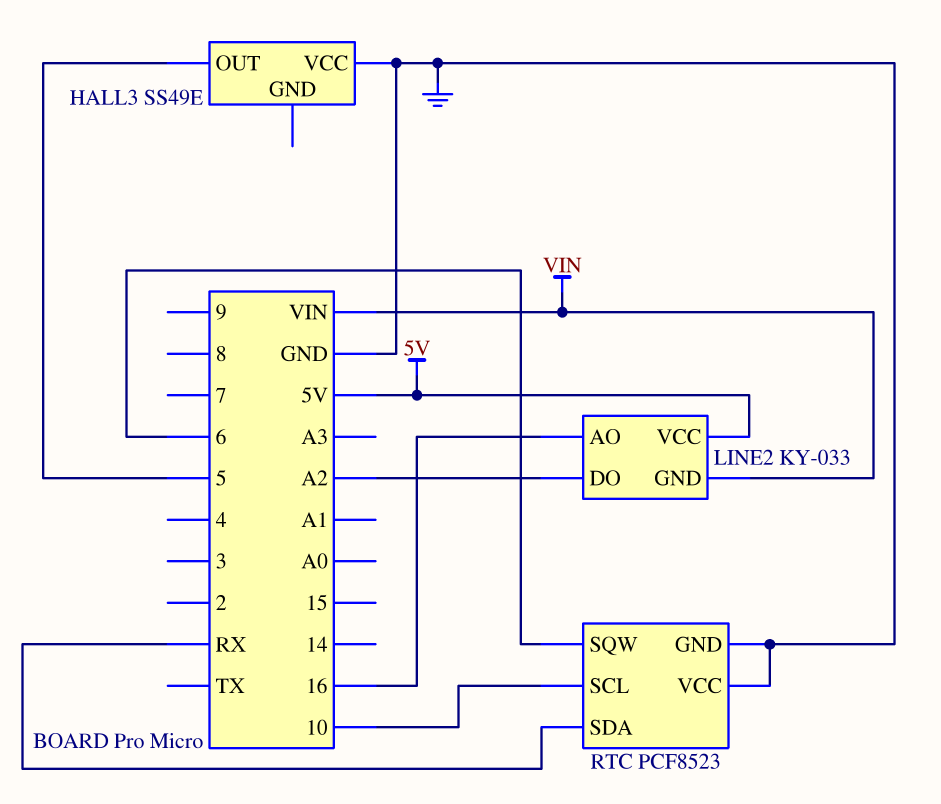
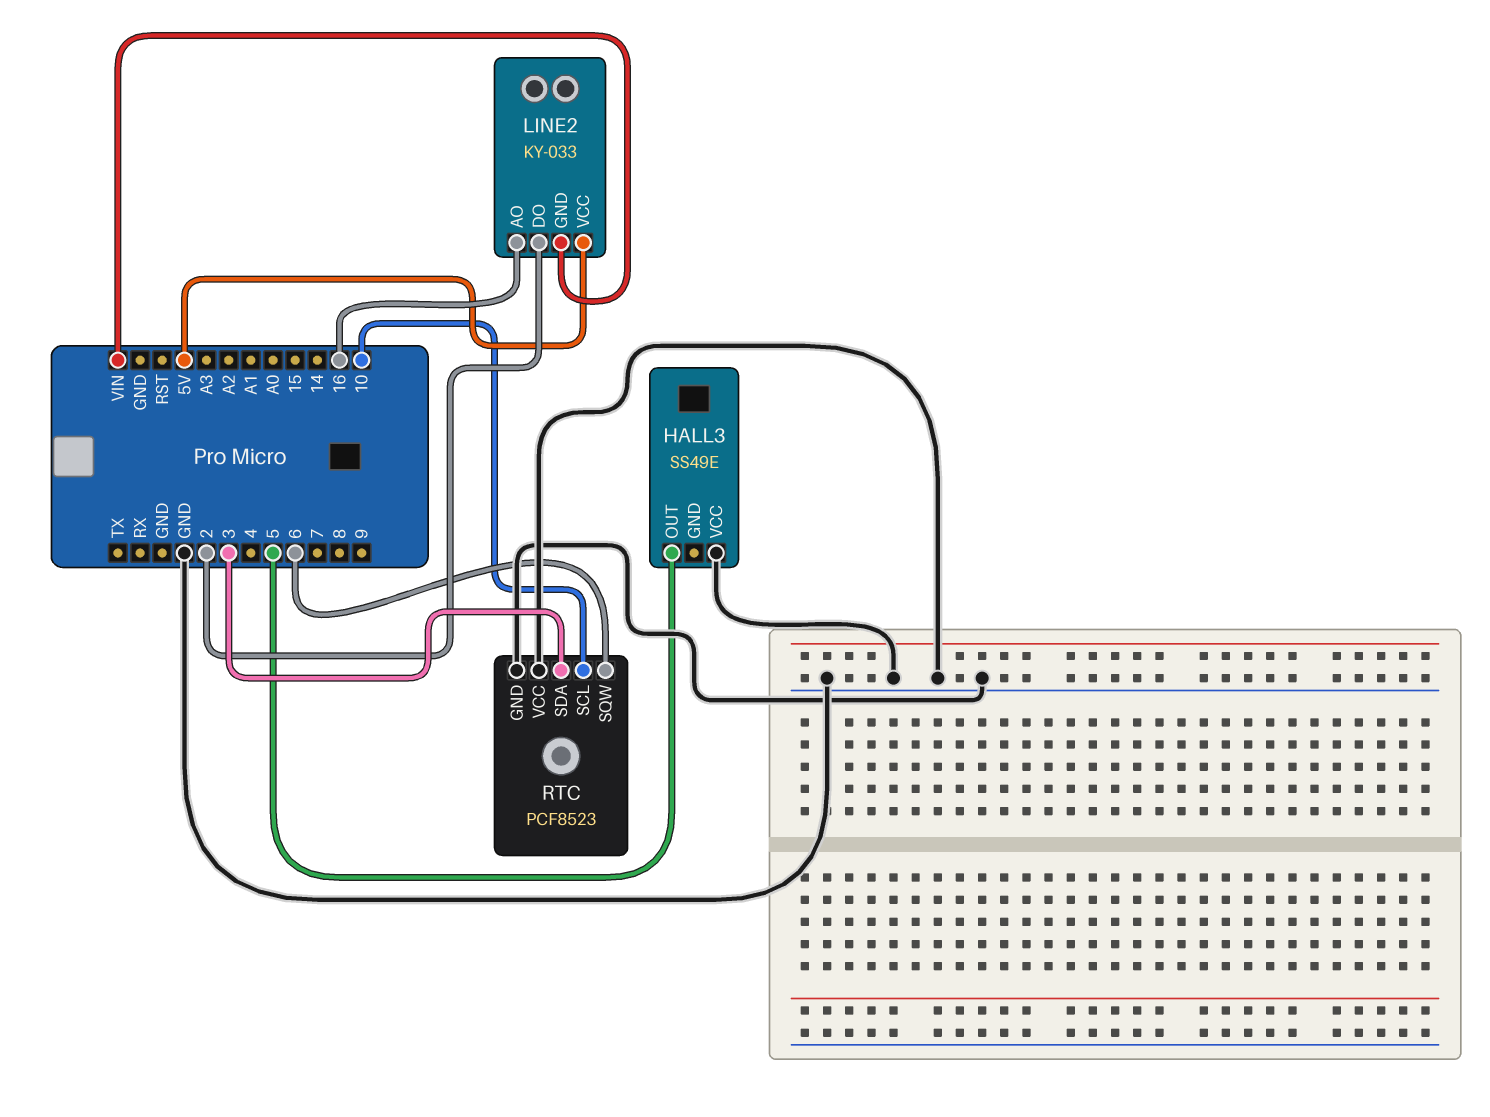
LINE2 pin DO: A2 -> 2
RTC pin SDA: RX -> 3

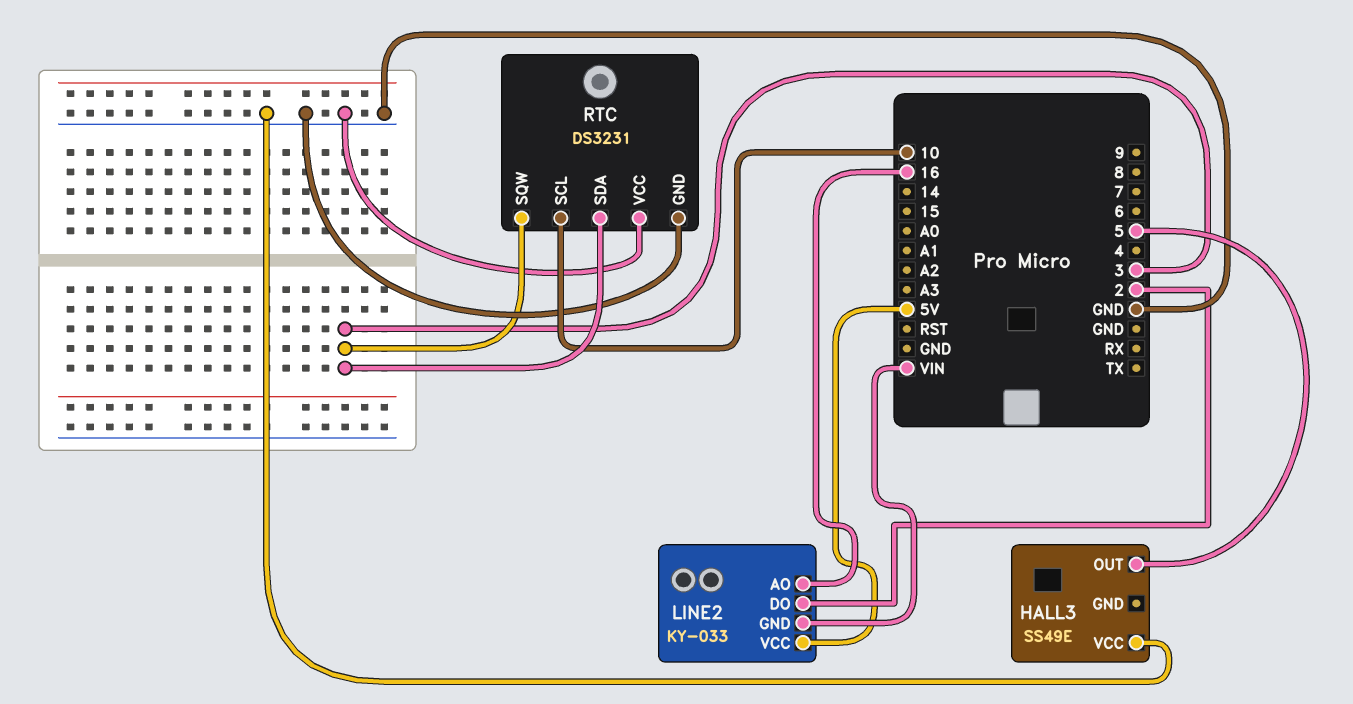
RTC: PCF8523 -> DS3231
RTC pin SQW: 6 -> 3

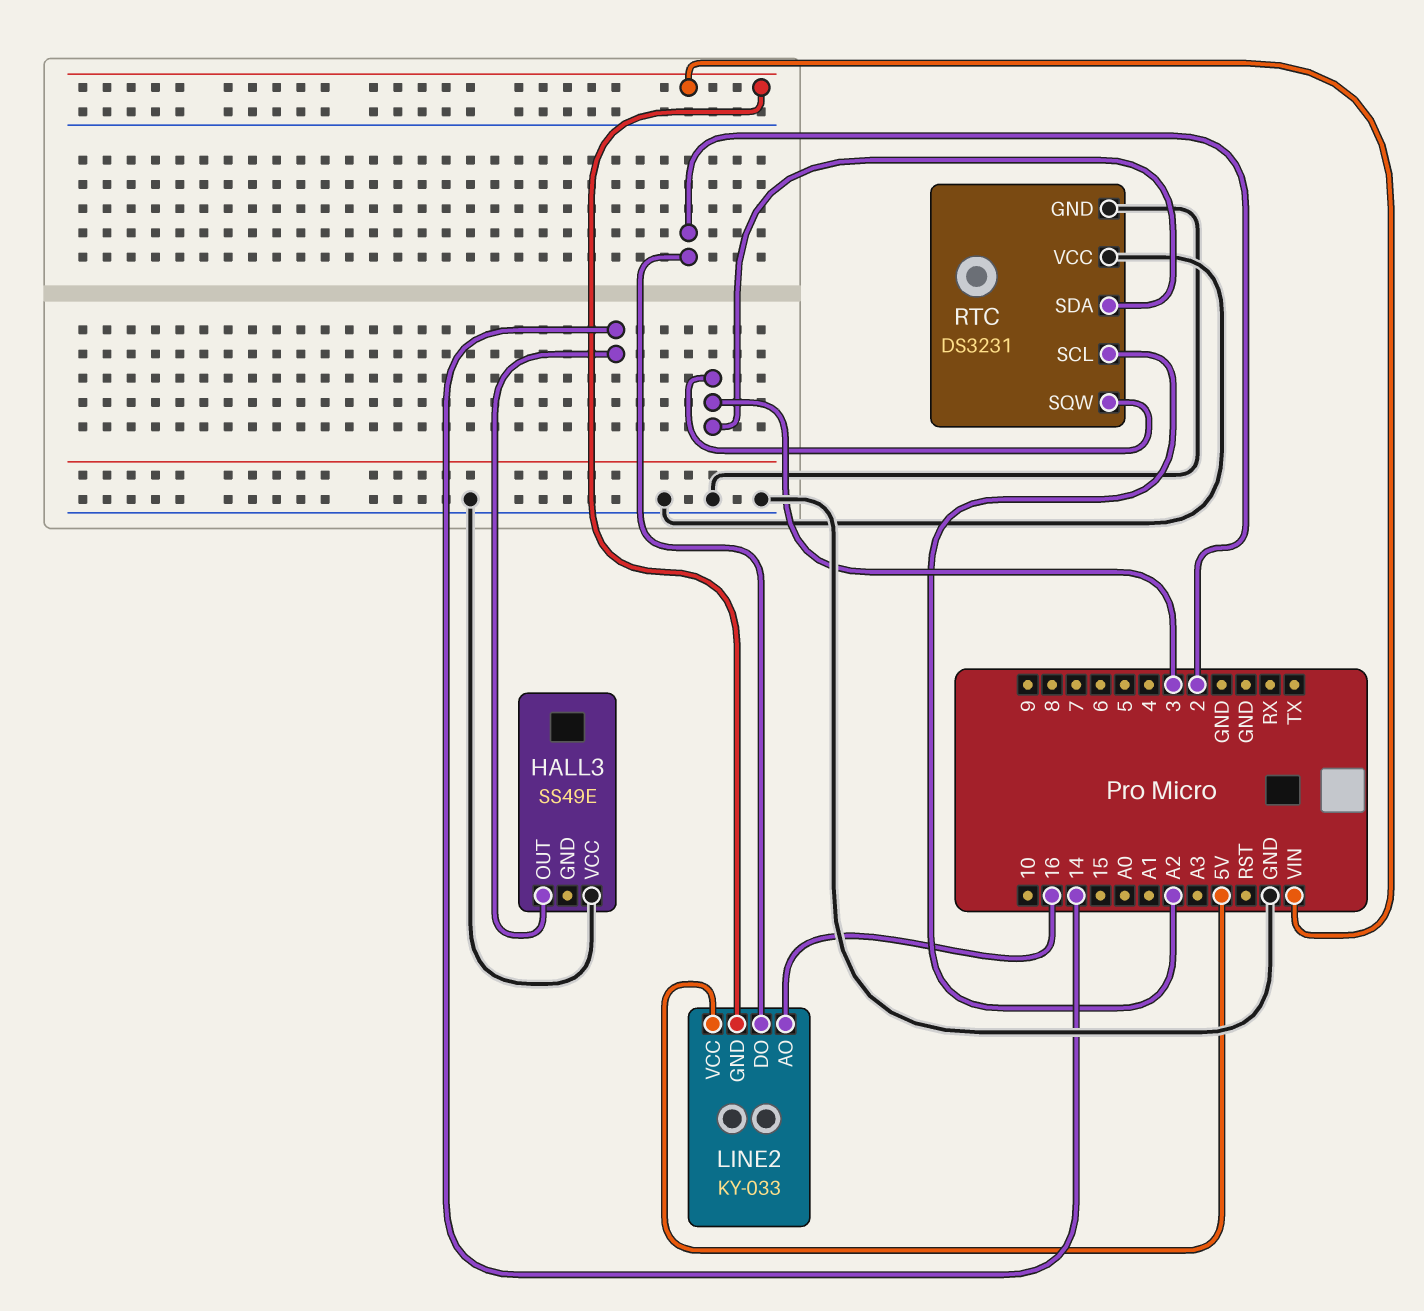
HALL3 pin OUT: 5 -> 14
RTC pin SCL: 10 -> A2

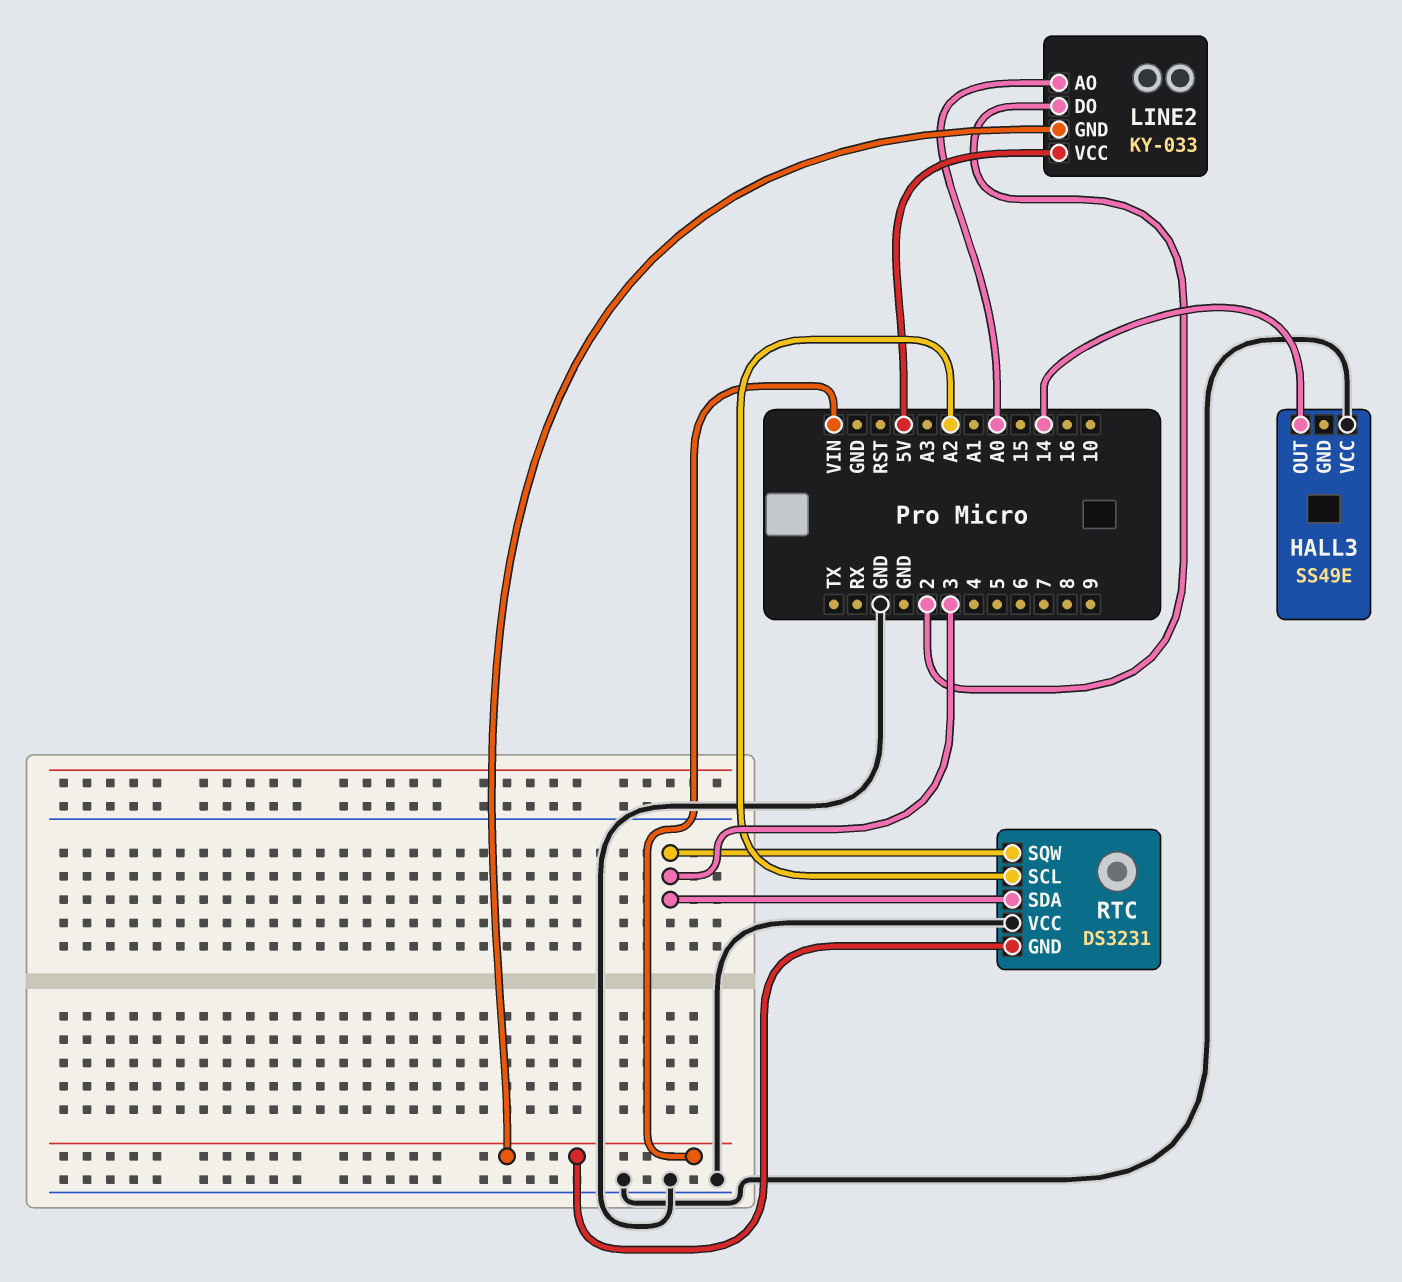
LINE2 pin AO: 16 -> A0
RTC pin GND: GND -> VIN

